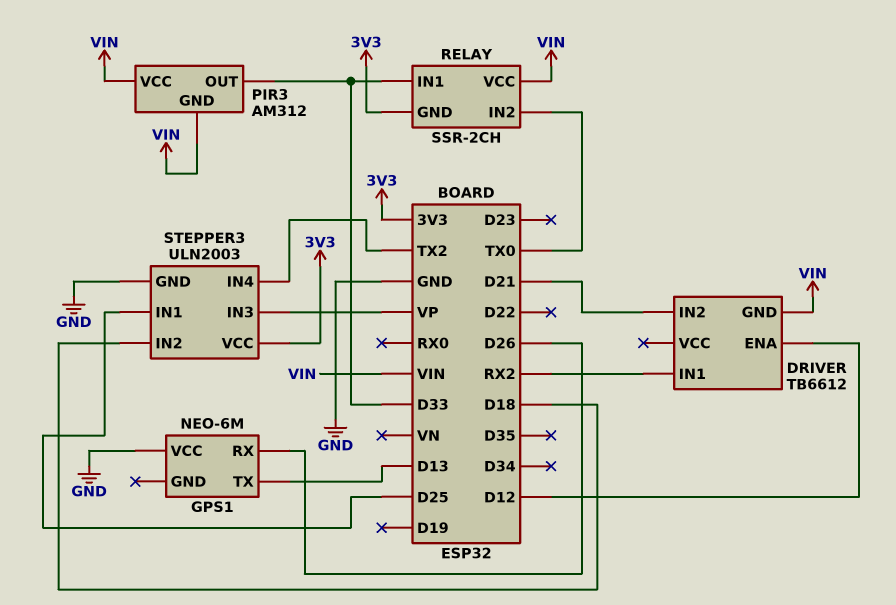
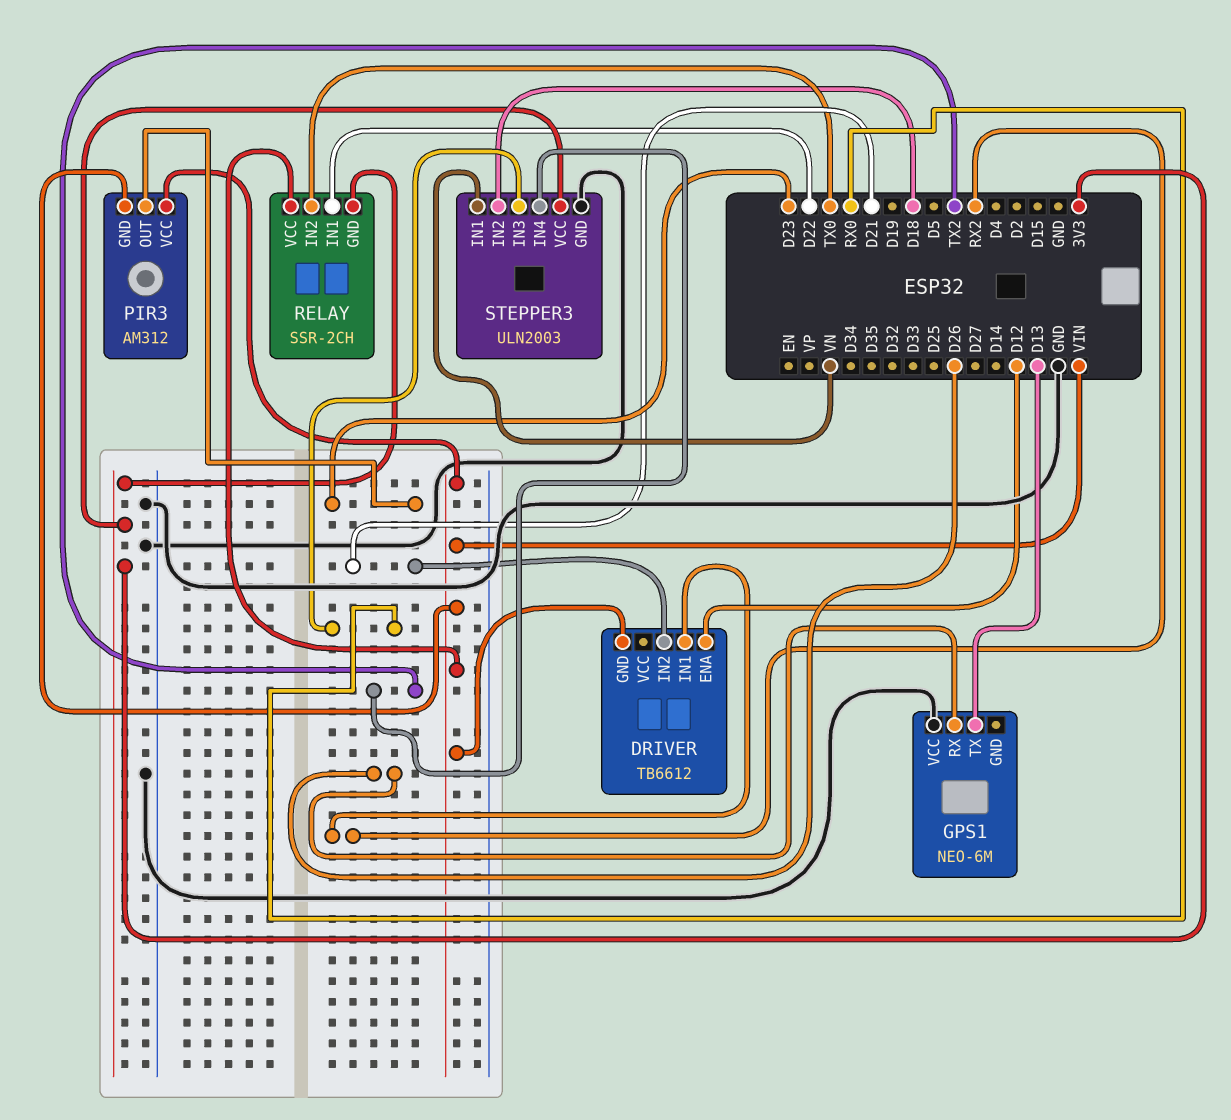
PIR3 pin OUT: D33 -> D23
RELAY pin IN1: D33 -> D22
STEPPER3 pin IN1: D25 -> VN
STEPPER3 pin IN3: VP -> RX0

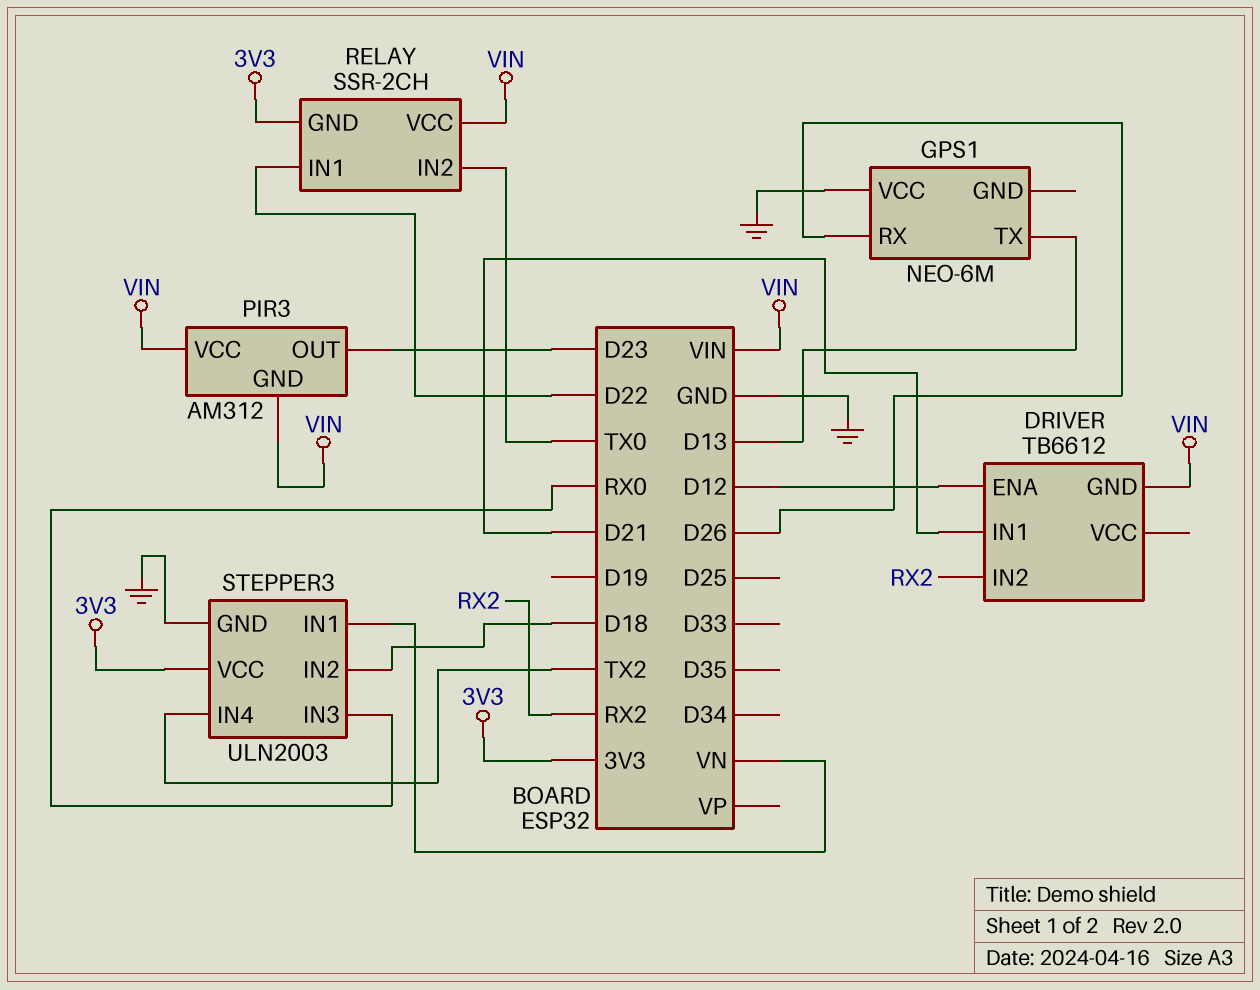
DRIVER pin IN1: RX2 -> D21
DRIVER pin IN2: D21 -> RX2

